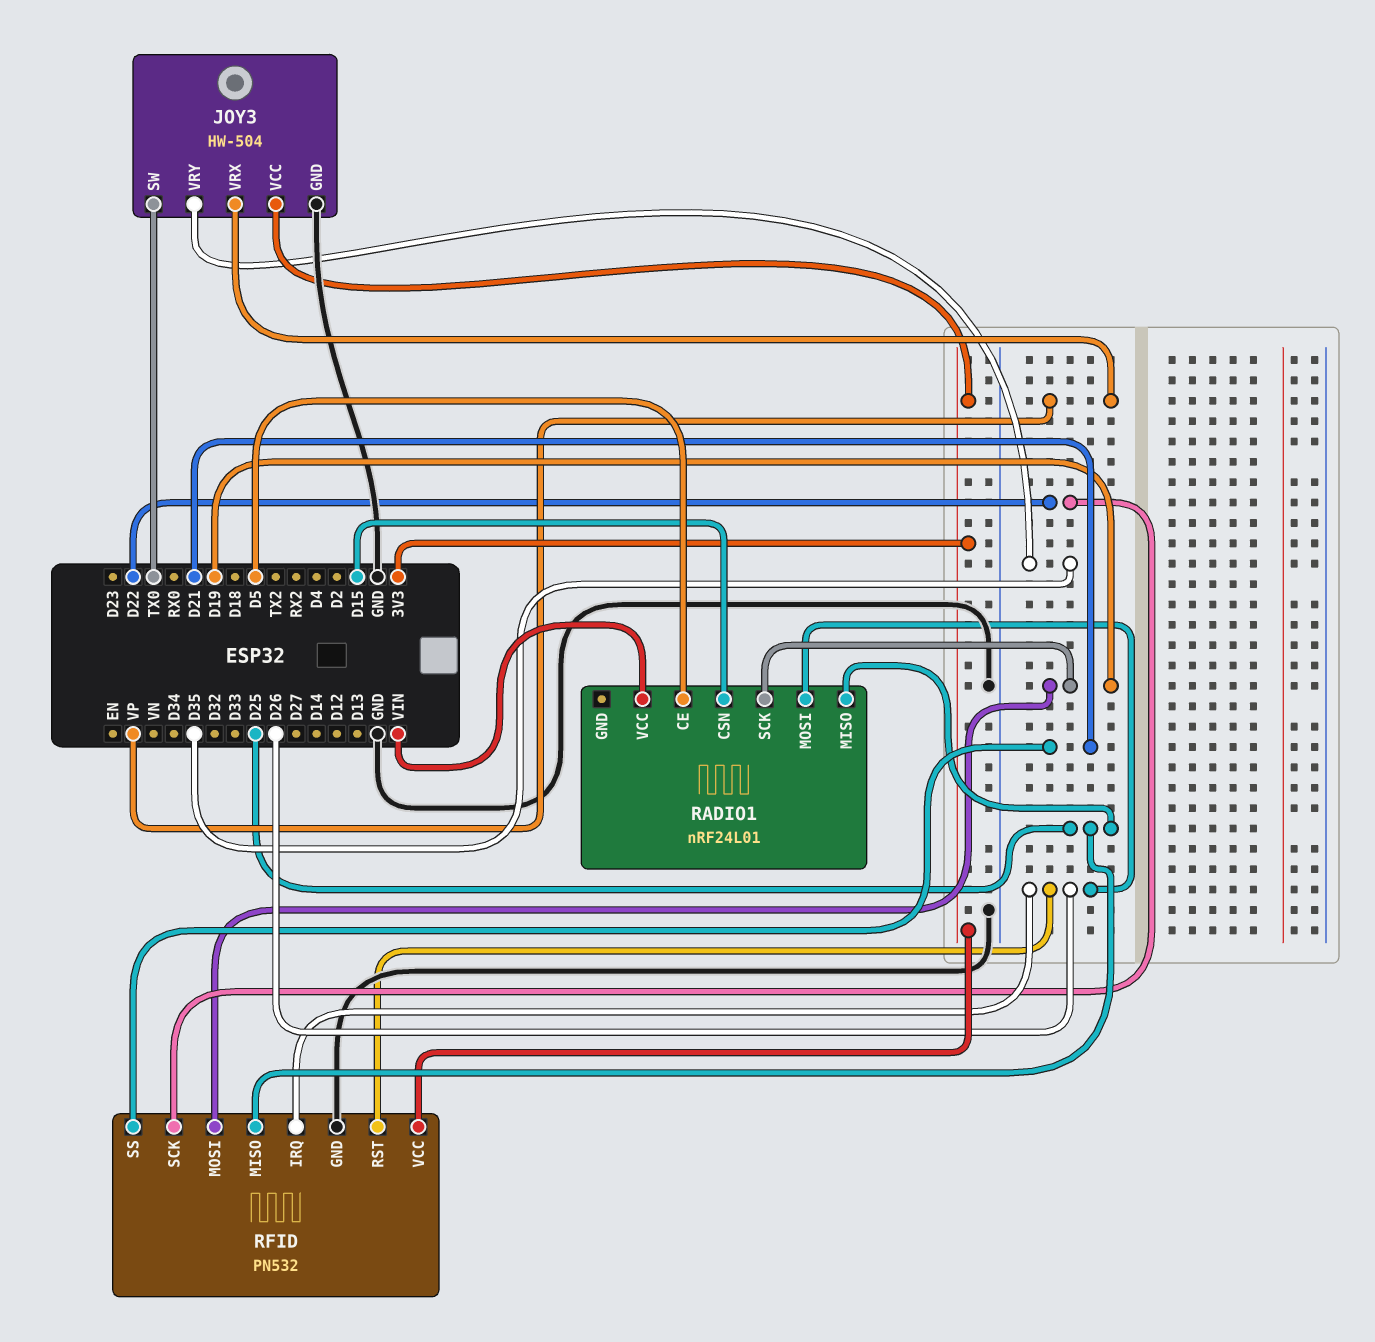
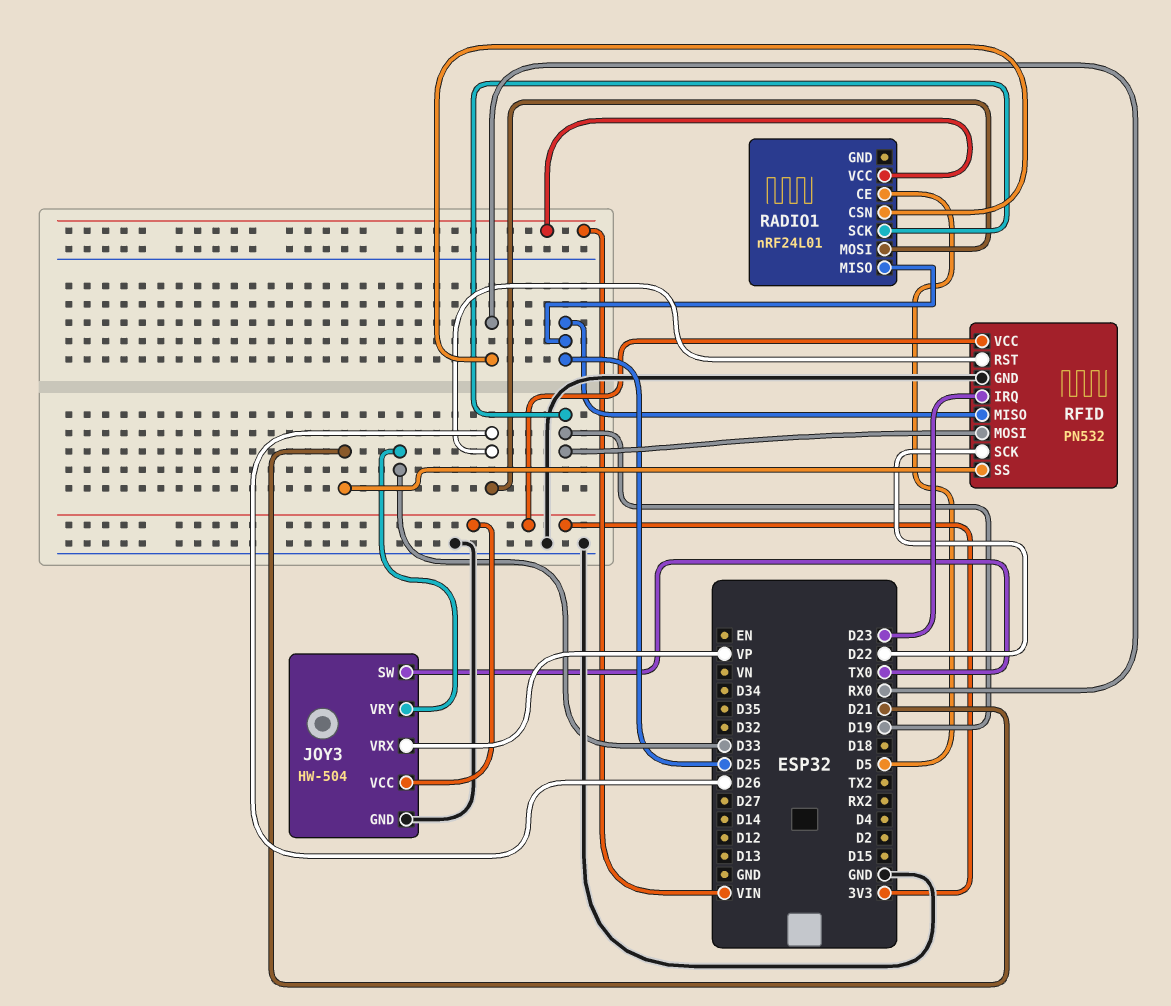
JOY3 pin VRY: D35 -> D33
RADIO1 pin CSN: D15 -> RX0
RFID pin IRQ: D26 -> D23

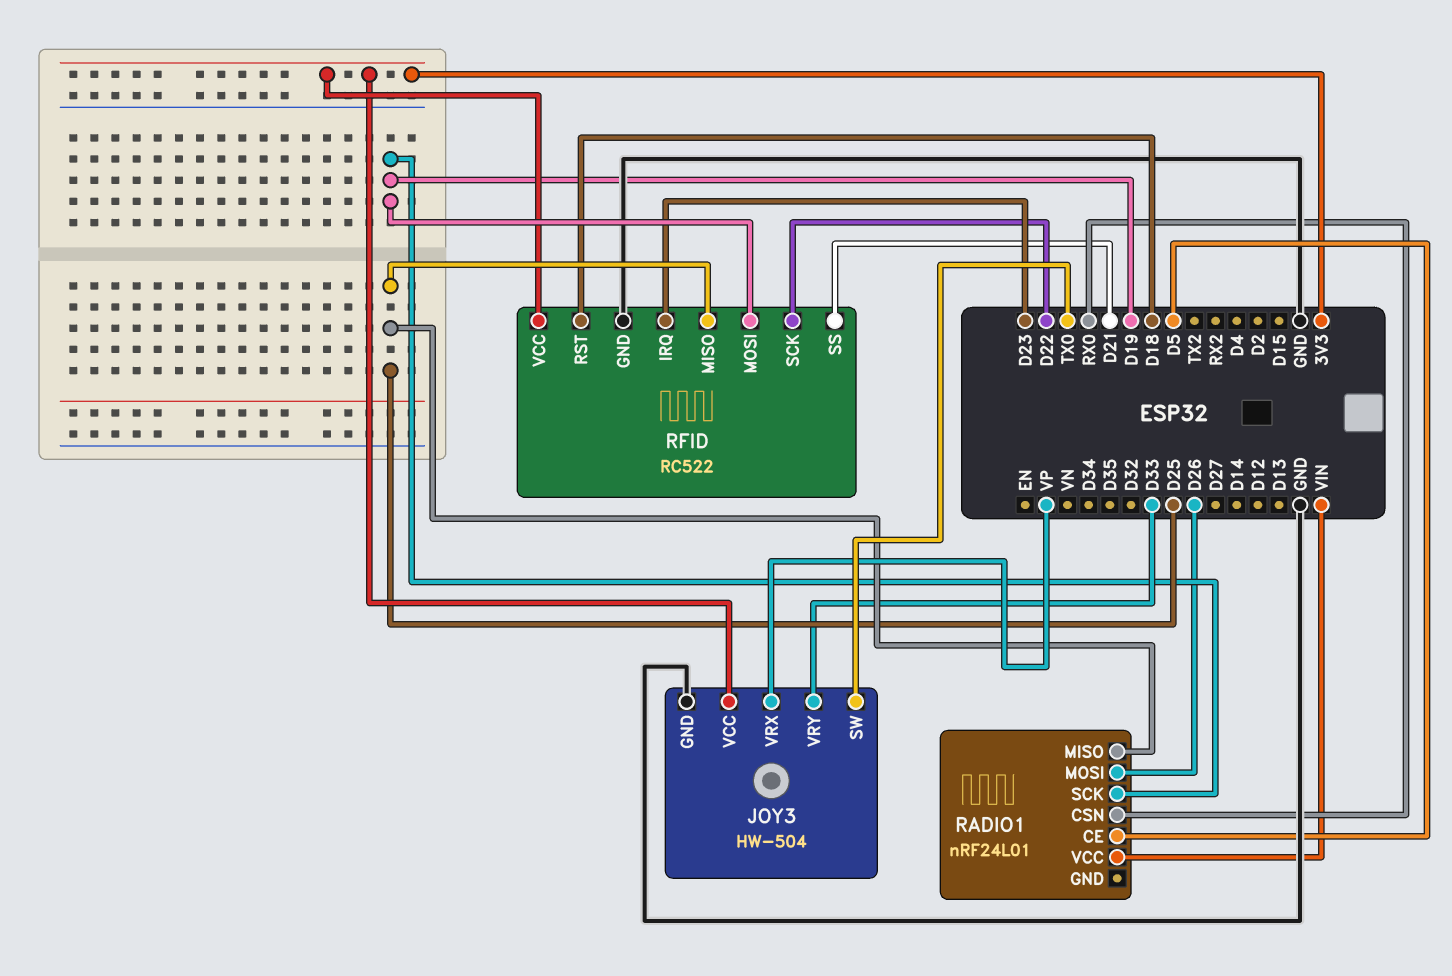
RFID: PN532 -> RC522
RFID pin RST: D26 -> D18

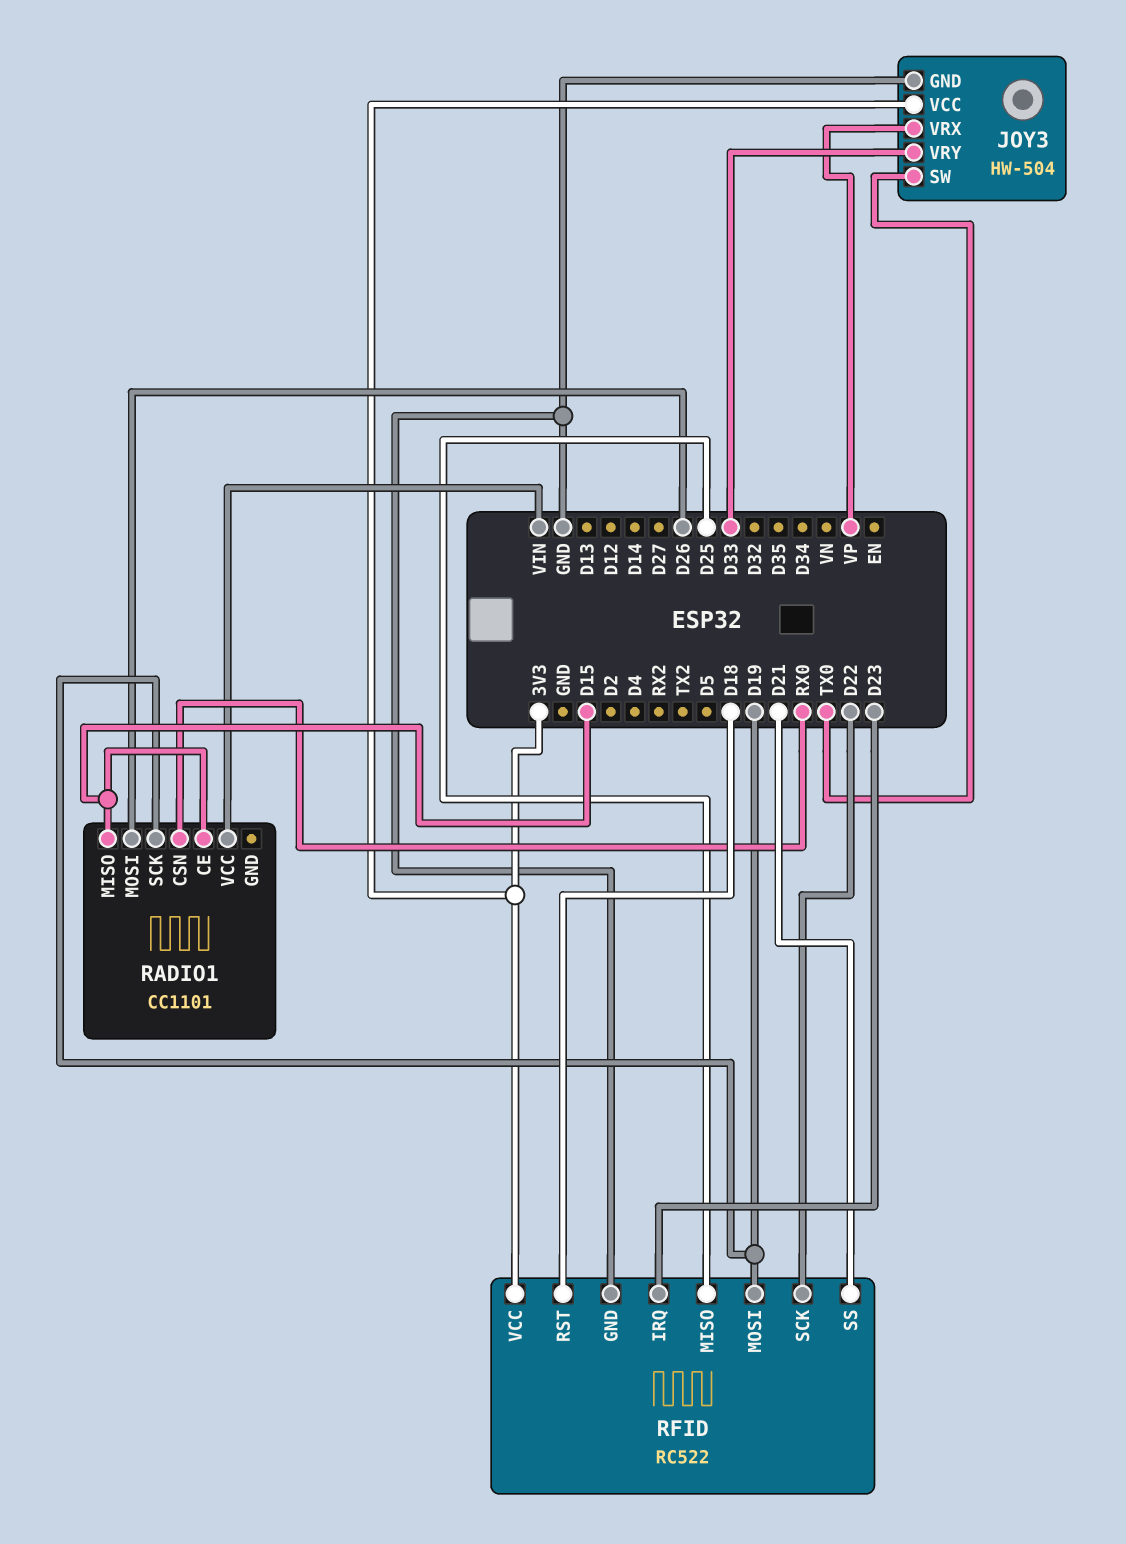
RADIO1: nRF24L01 -> CC1101
RADIO1 pin CE: D5 -> D15
RADIO1 pin MISO: D25 -> D15

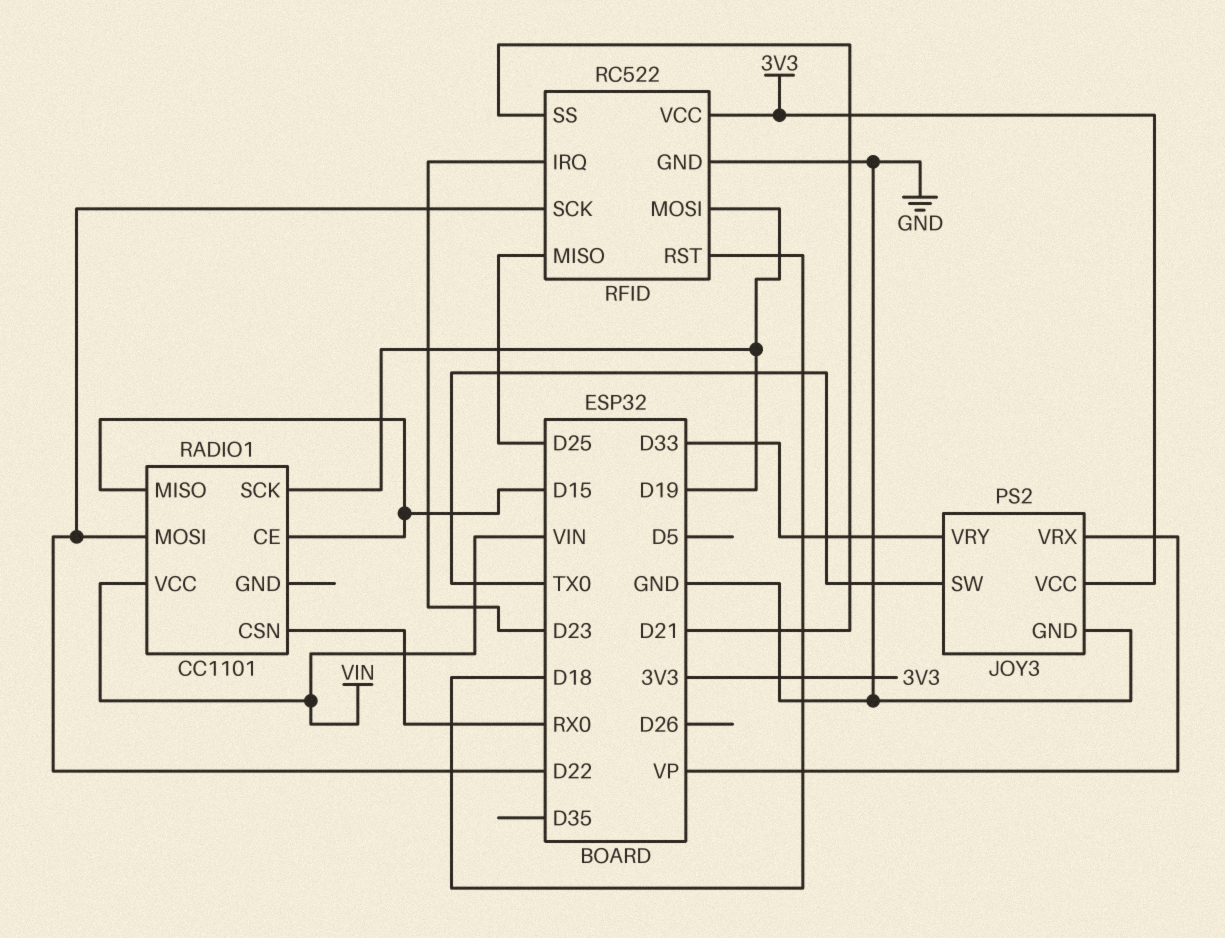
JOY3: HW-504 -> PS2
RADIO1 pin MOSI: D26 -> D22

